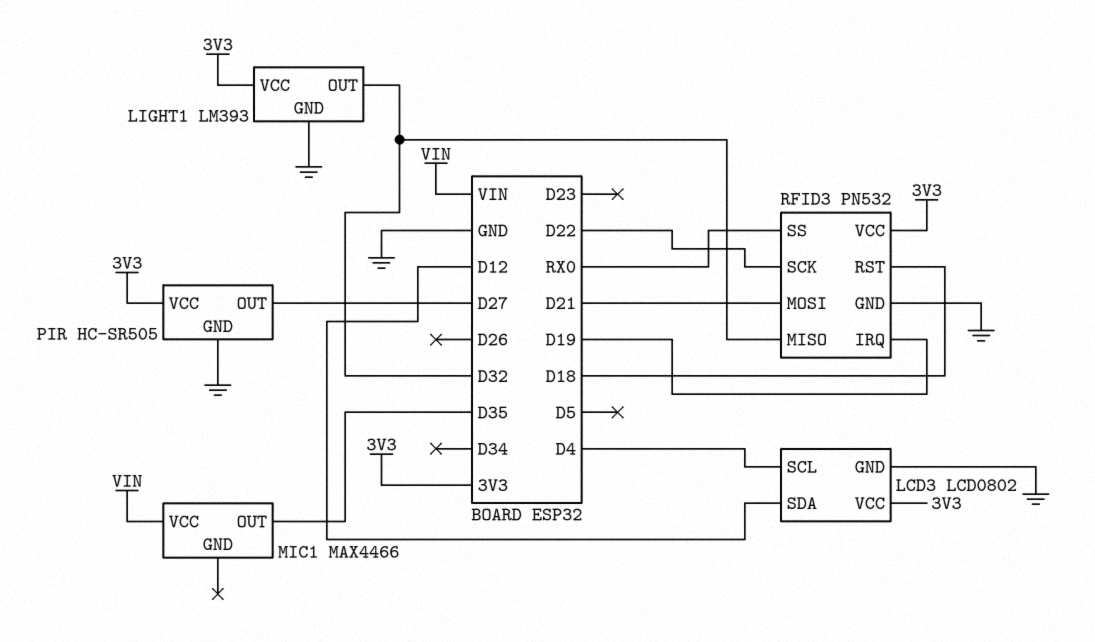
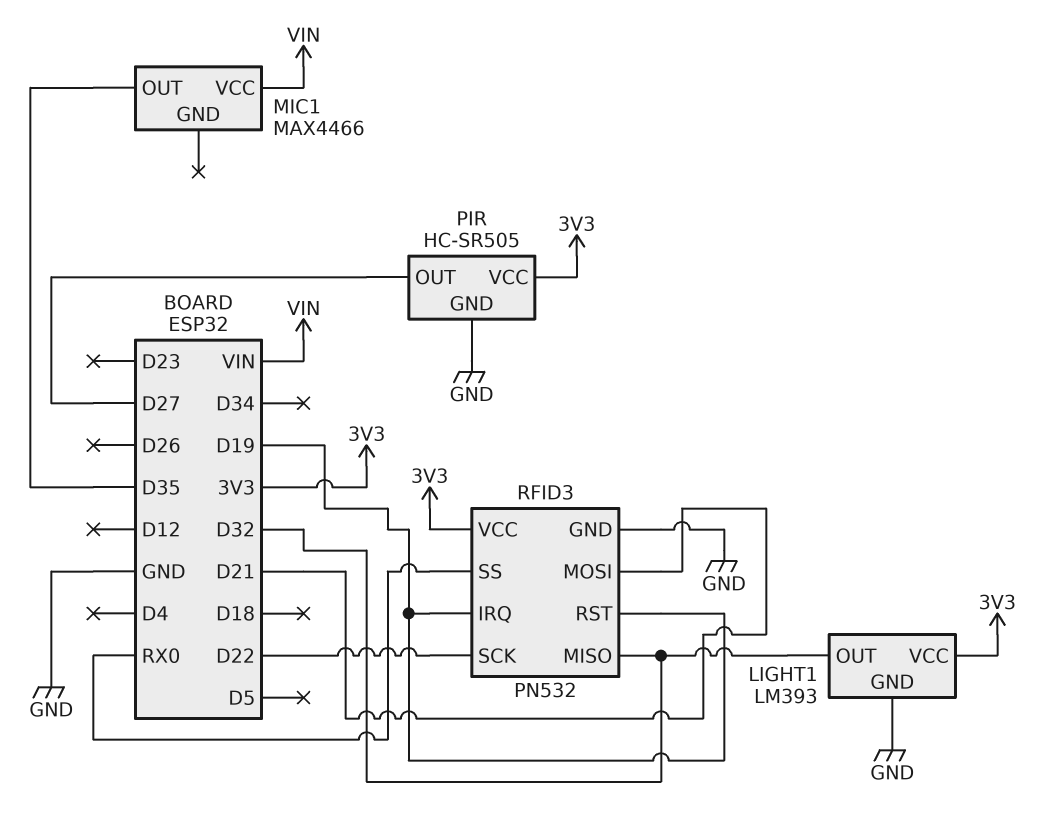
LCD3: LCD0802 -> none
LCD3 pin GND: GND -> none
LCD3 pin SCL: D4 -> none
LCD3 pin SDA: D12 -> none
LCD3 pin VCC: 3V3 -> none
RFID3 pin RST: D18 -> D19

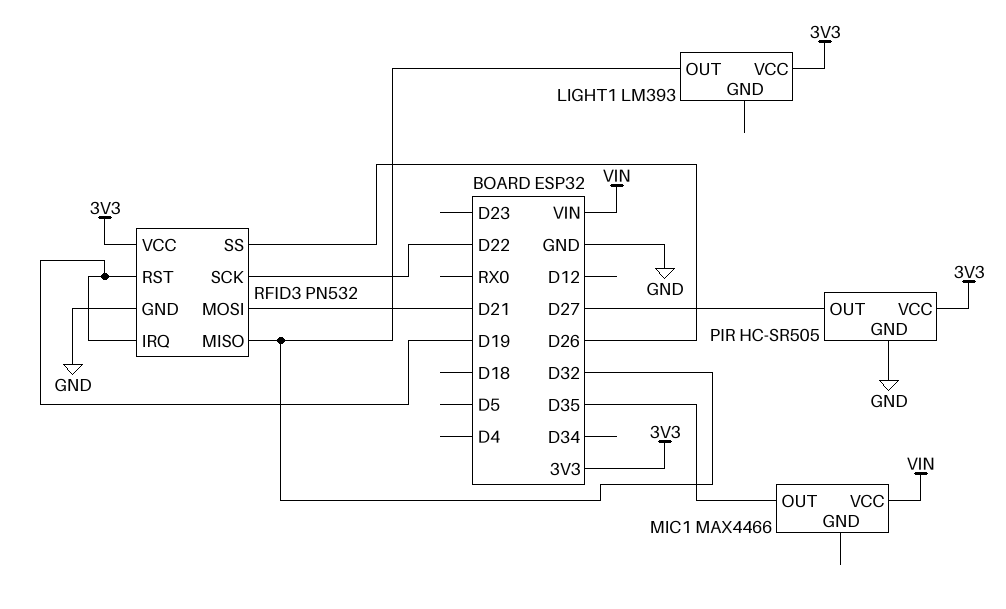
LIGHT1 pin GND: GND -> none
RFID3 pin SS: RX0 -> D26

